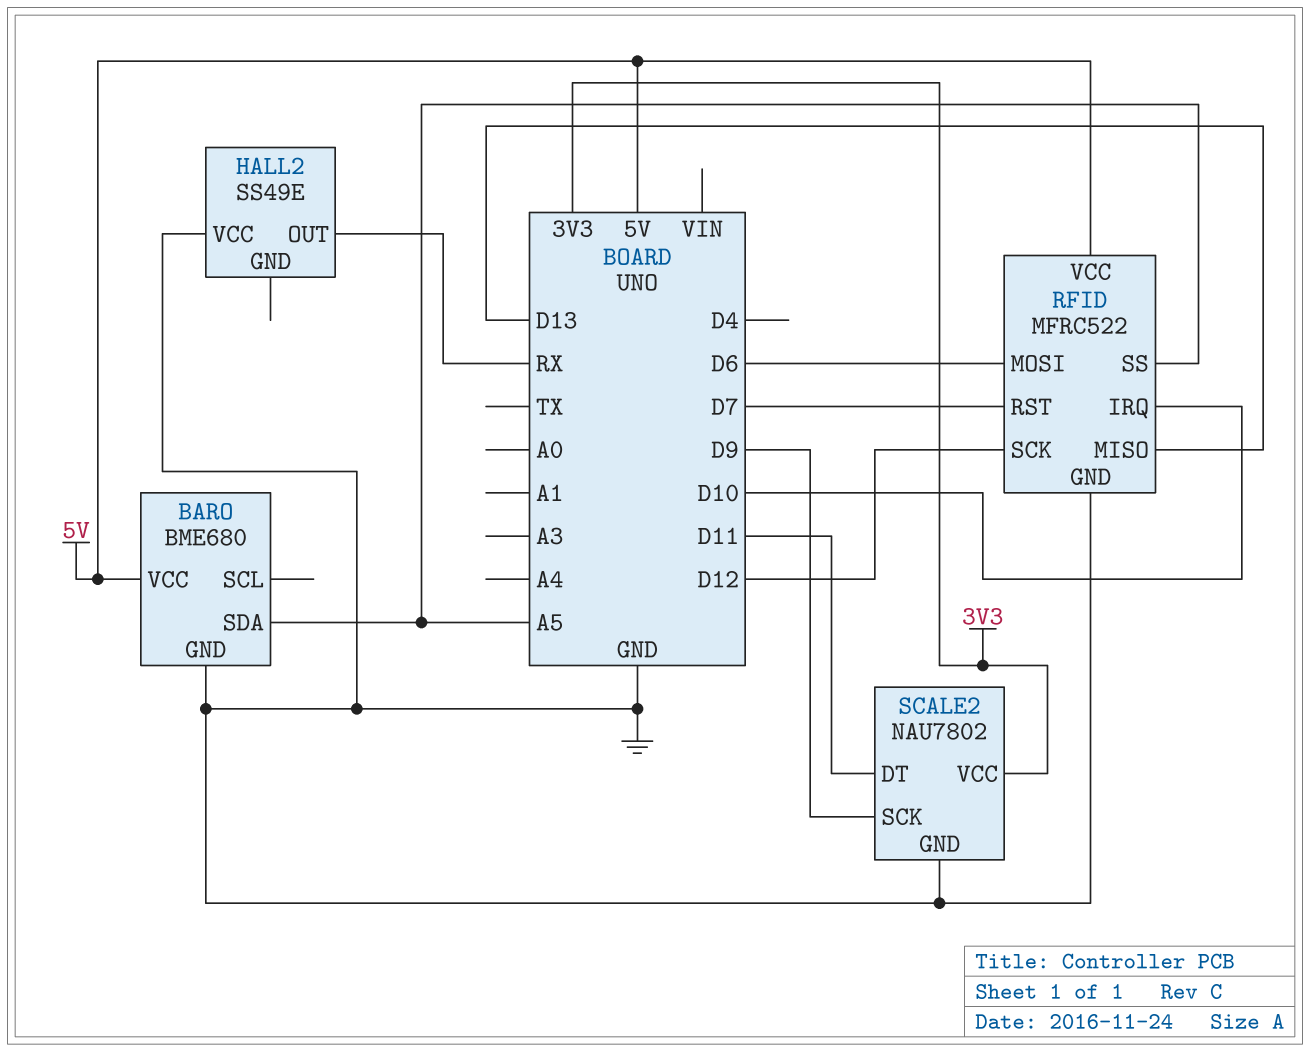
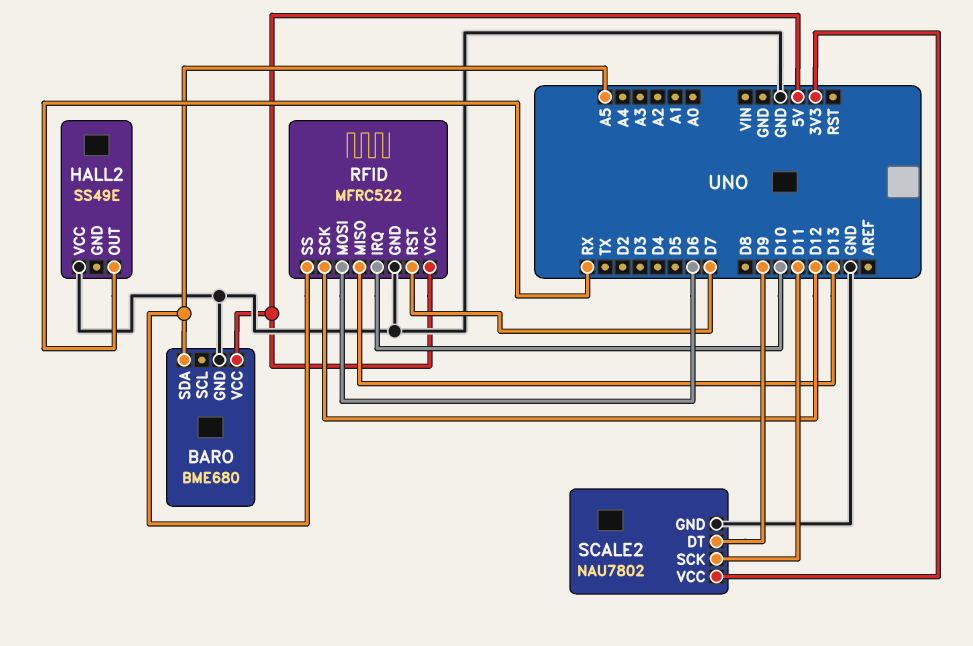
SCALE2 pin DT: D11 -> D9
SCALE2 pin SCK: D9 -> D11

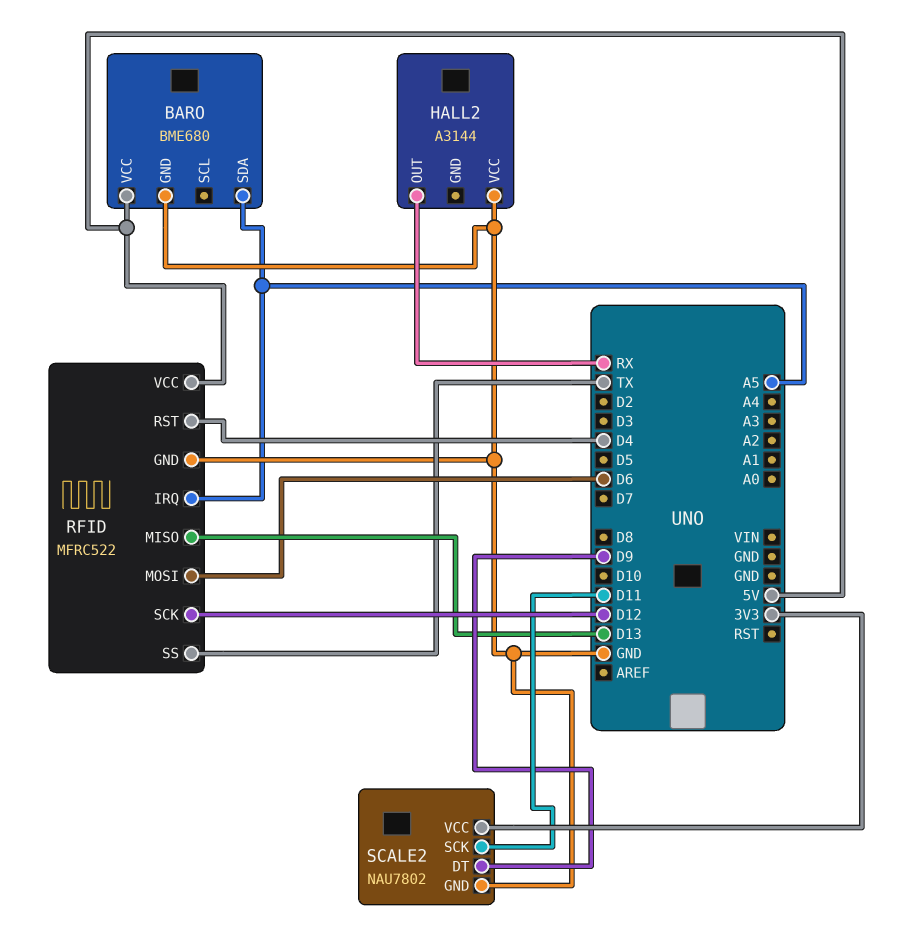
HALL2: SS49E -> A3144
RFID pin IRQ: D10 -> A5
RFID pin RST: D7 -> D4
RFID pin SS: A5 -> TX

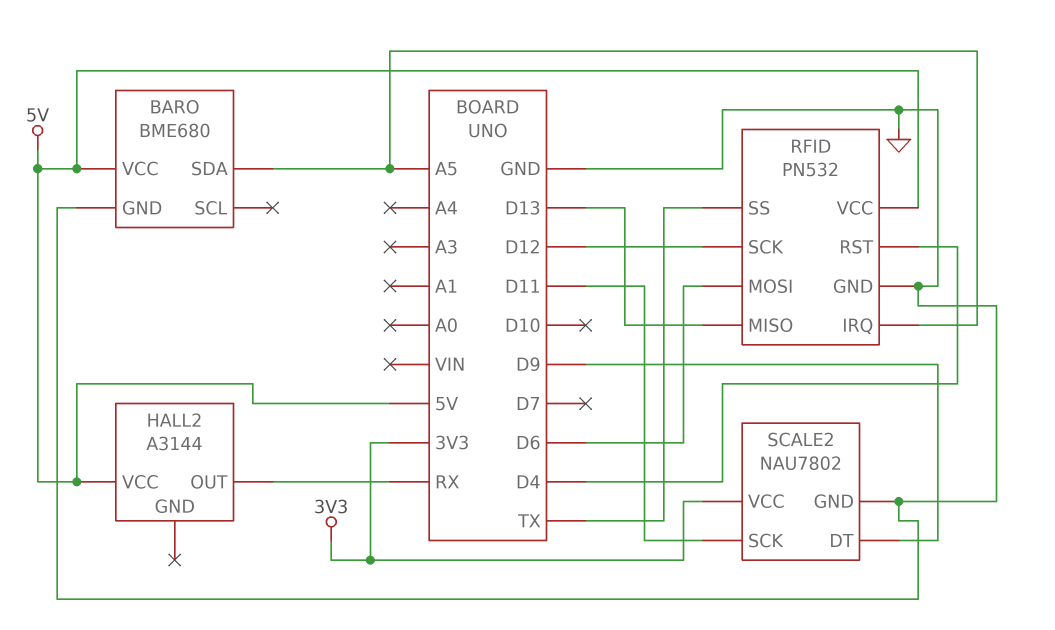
HALL2 pin VCC: GND -> 5V
RFID: MFRC522 -> PN532

